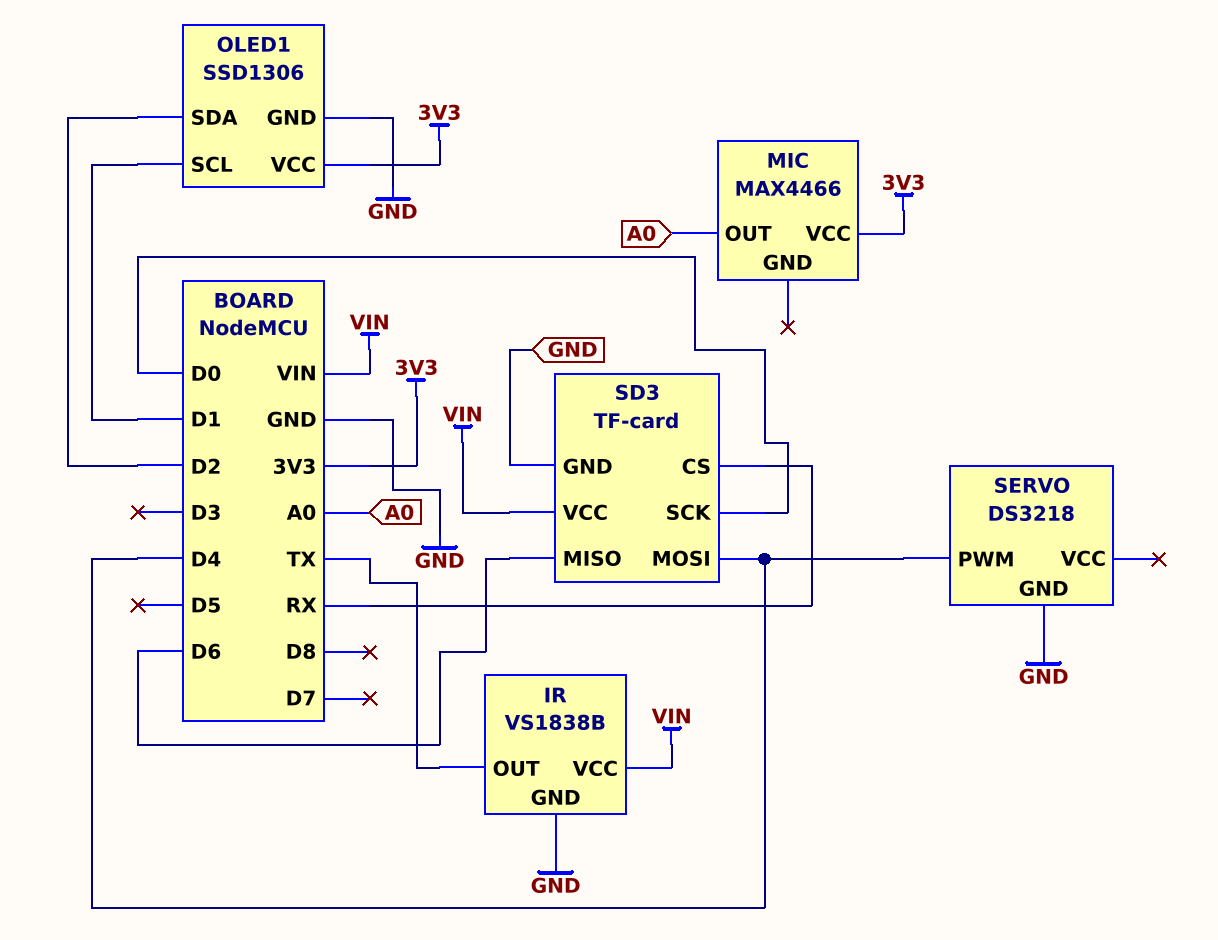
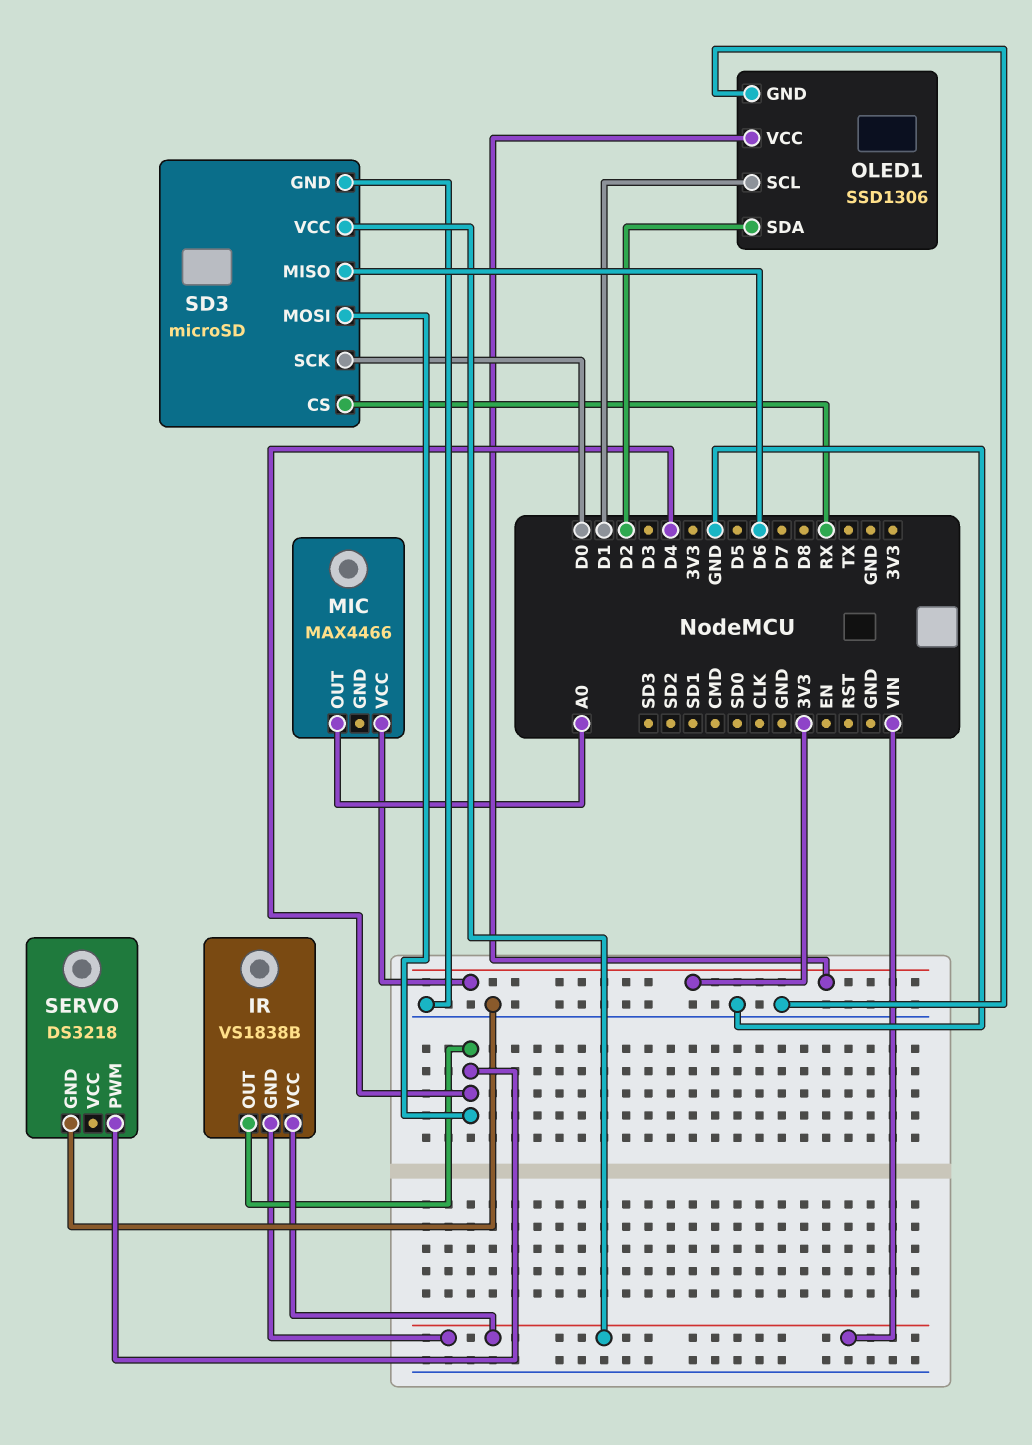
IR pin GND: GND -> VIN
IR pin OUT: TX -> D4
SD3: TF-card -> microSD

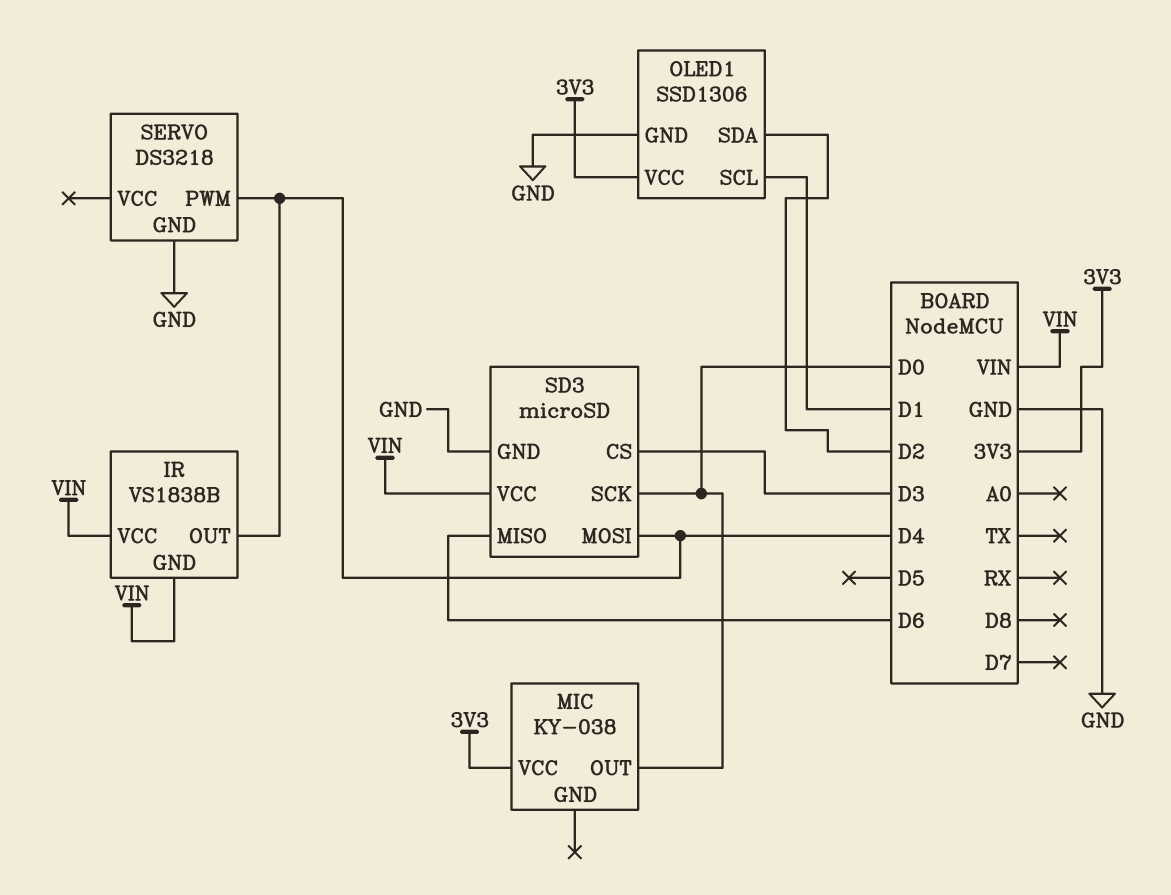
MIC: MAX4466 -> KY-038
MIC pin OUT: A0 -> D0
SD3 pin CS: RX -> D3

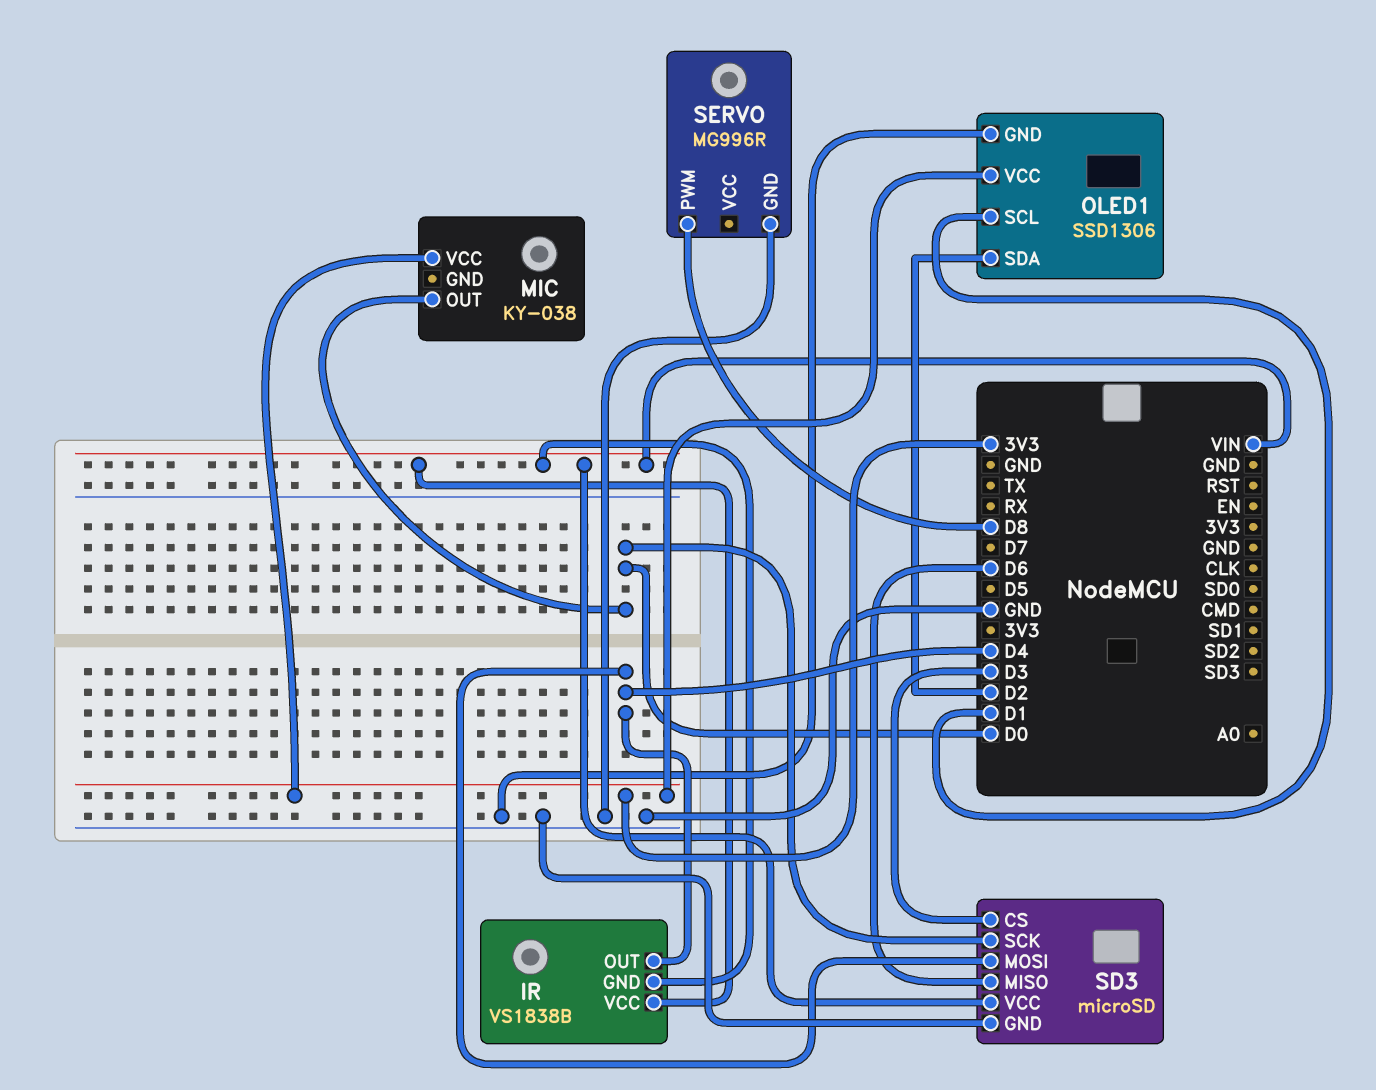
SERVO: DS3218 -> MG996R
SERVO pin PWM: D4 -> D8

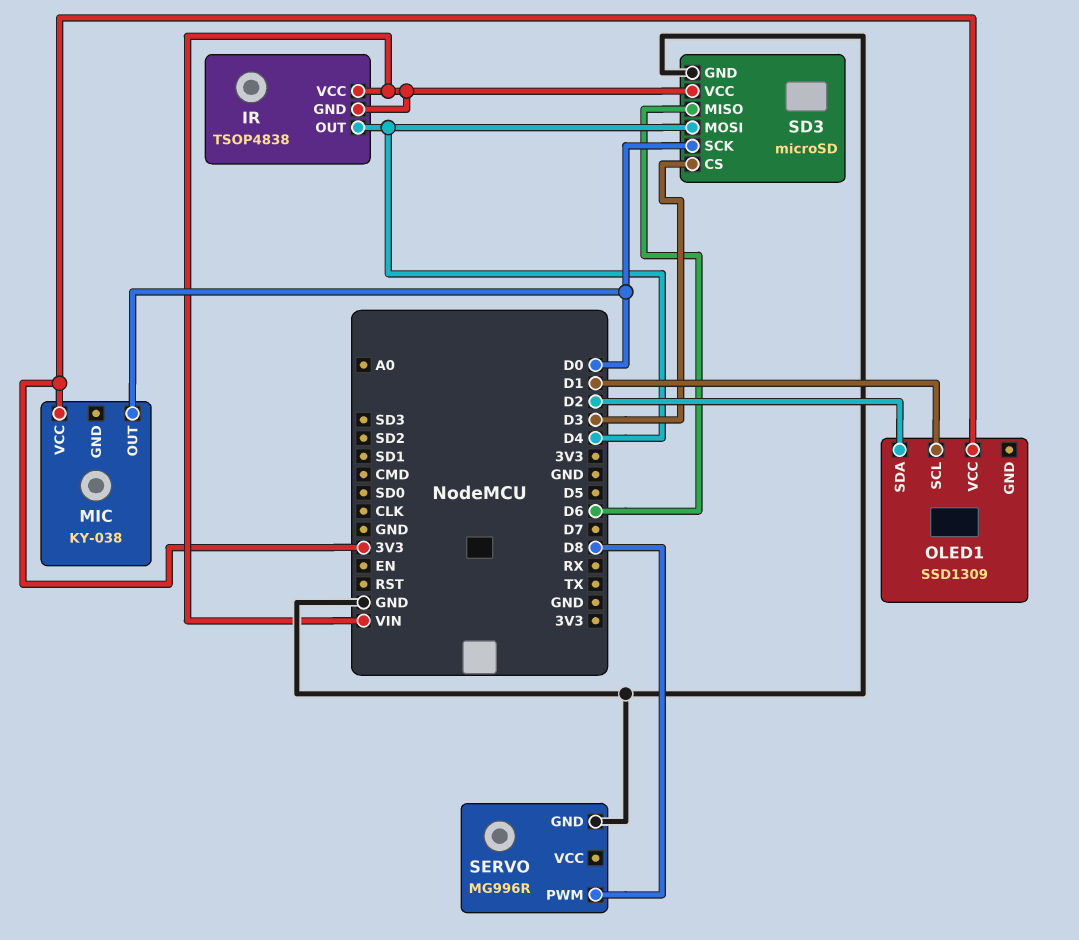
IR: VS1838B -> TSOP4838
OLED1: SSD1306 -> SSD1309
OLED1 pin GND: GND -> none

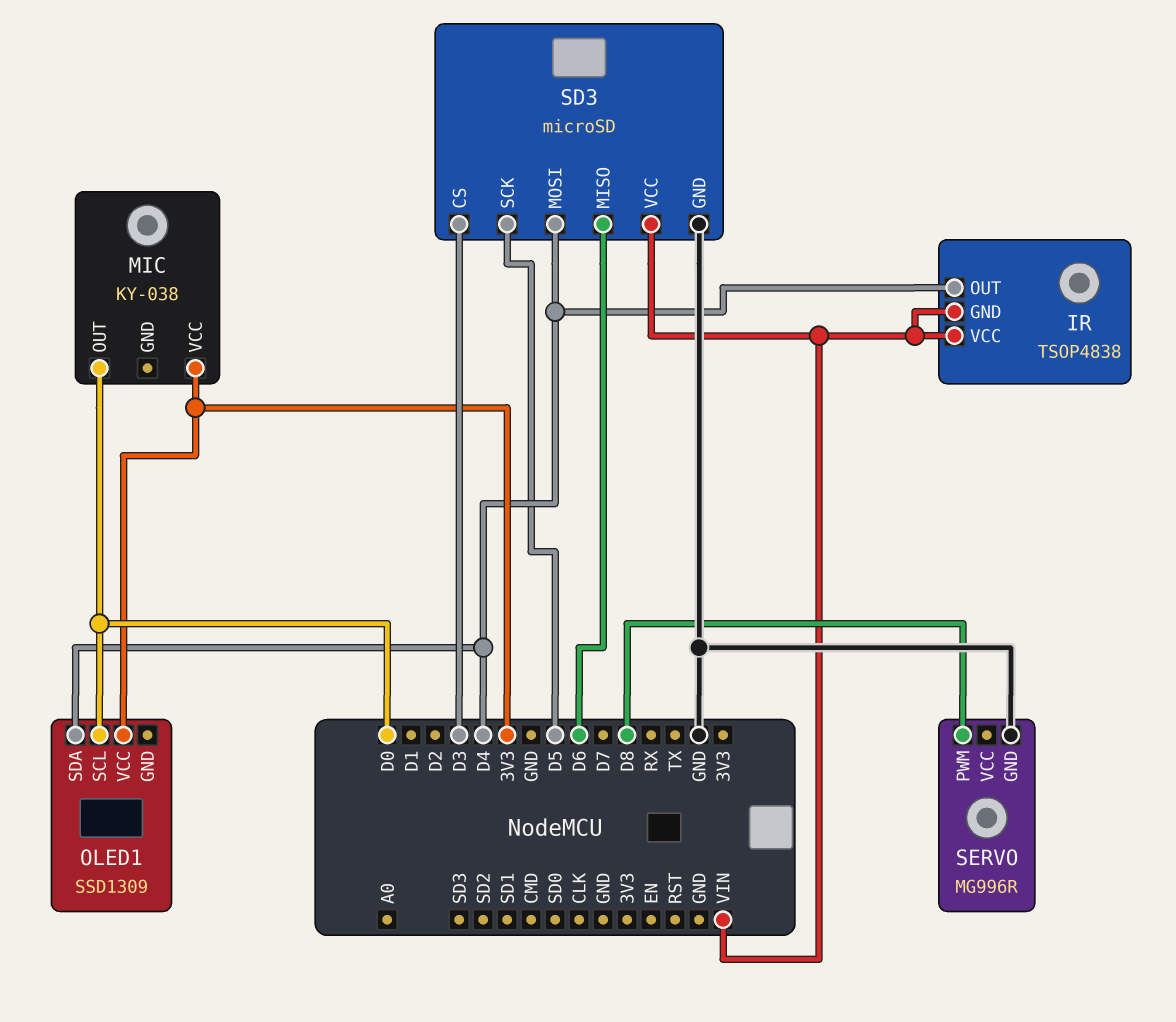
OLED1 pin SCL: D1 -> D0
OLED1 pin SDA: D2 -> D4
SD3 pin SCK: D0 -> D5

